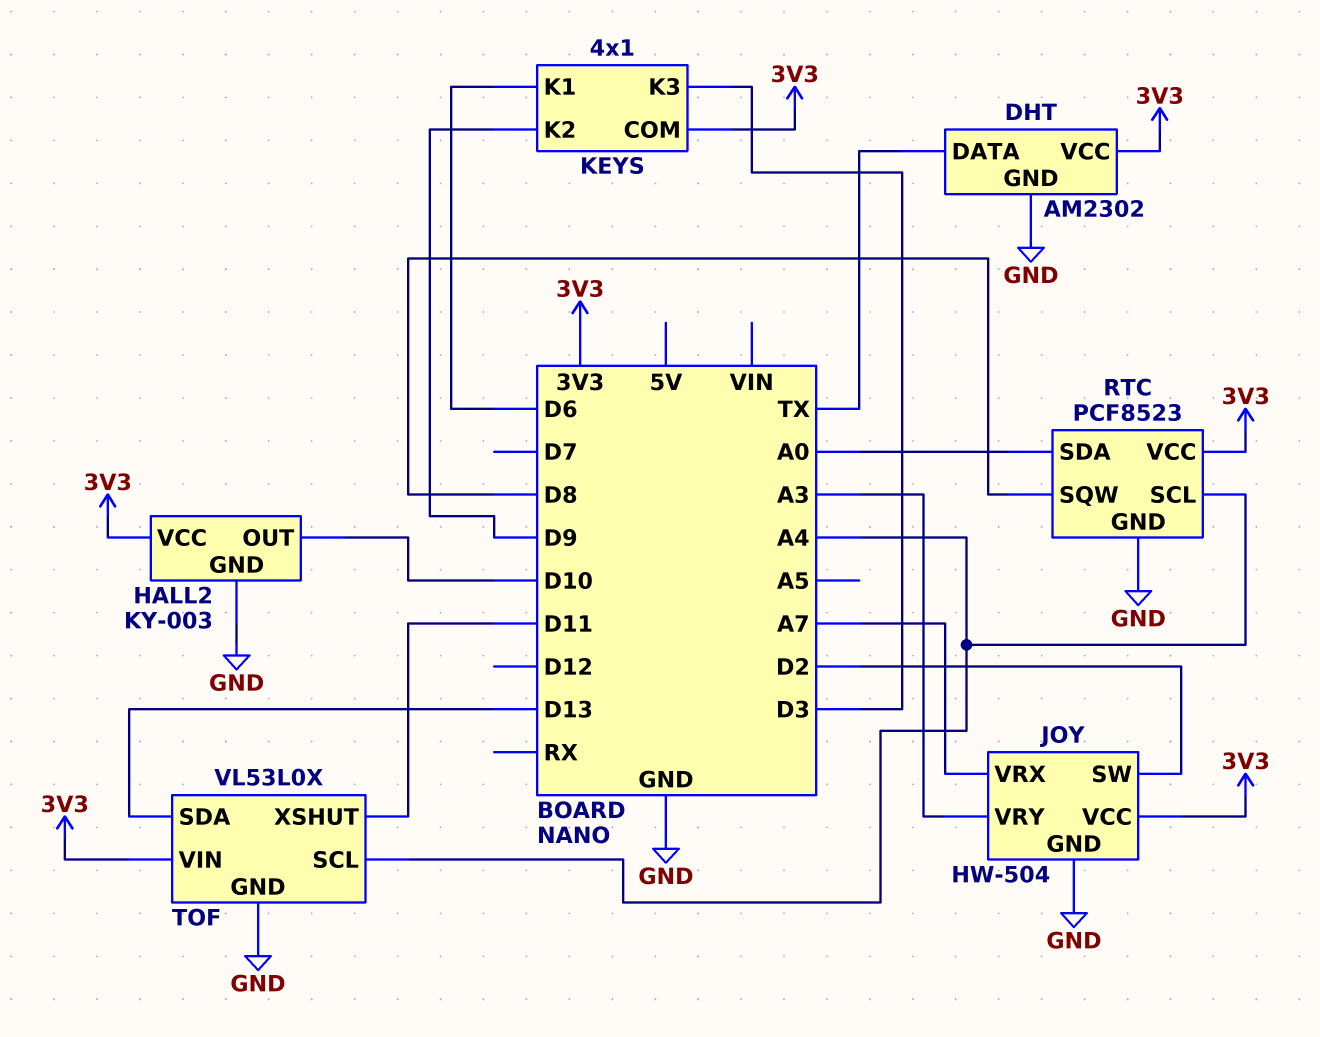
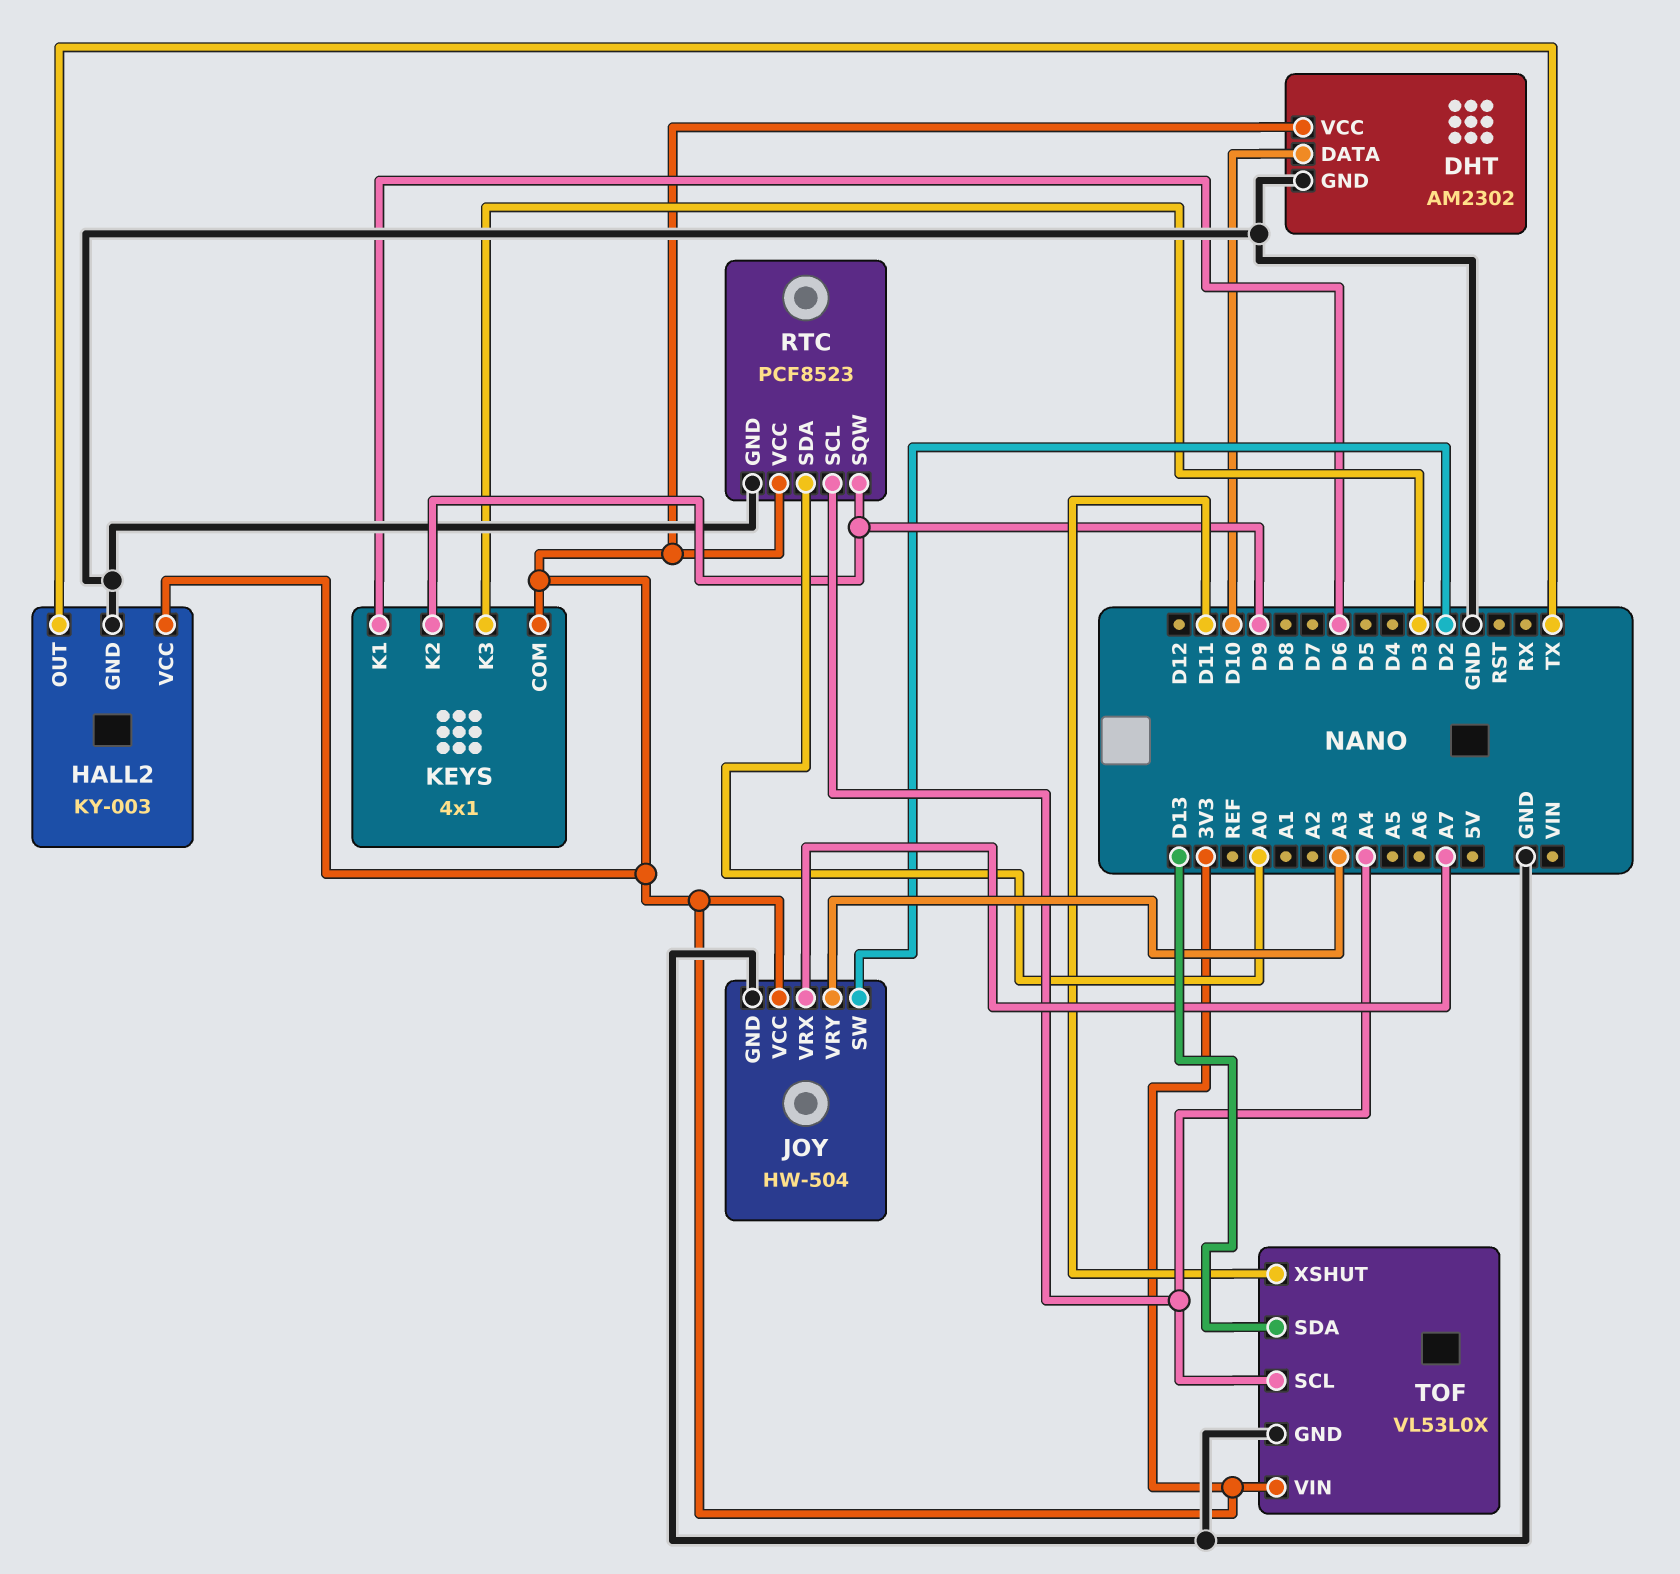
DHT pin DATA: TX -> D10
HALL2 pin OUT: D10 -> TX
RTC pin SQW: D8 -> D9

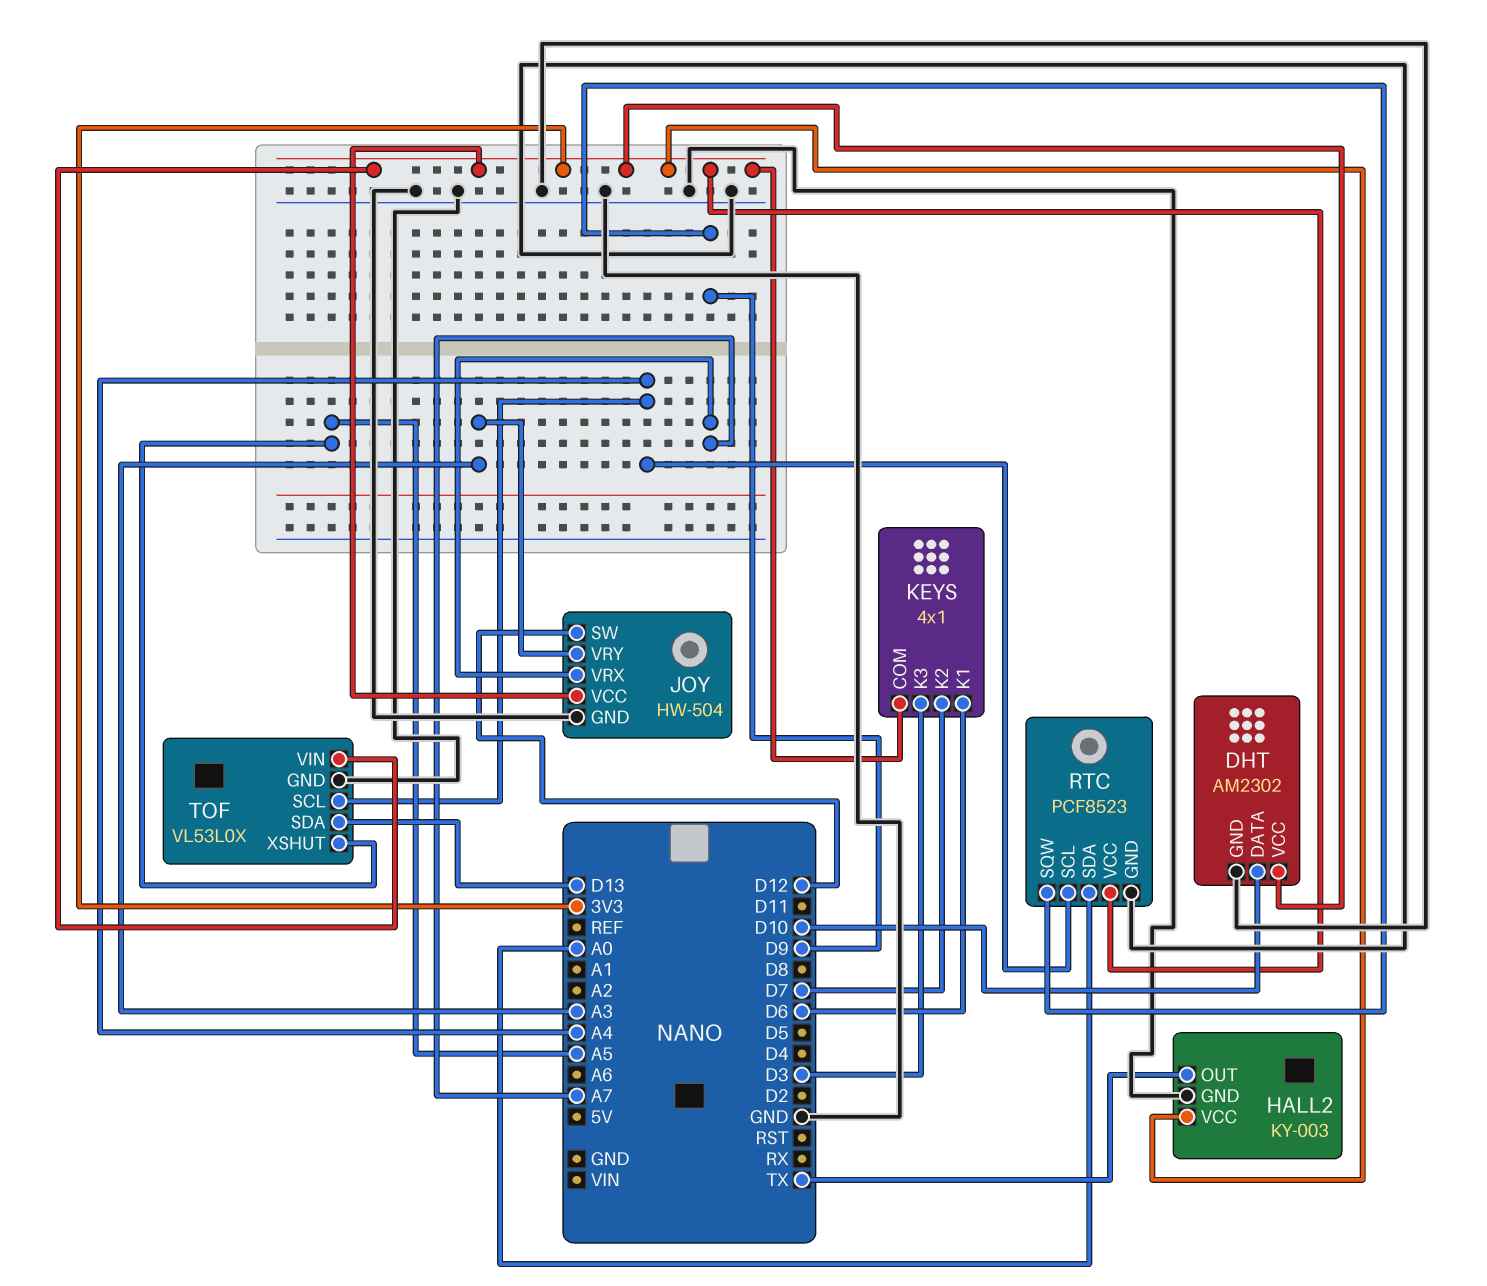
JOY pin SW: D2 -> D12
KEYS pin K2: D9 -> D7
TOF pin XSHUT: D11 -> A5

